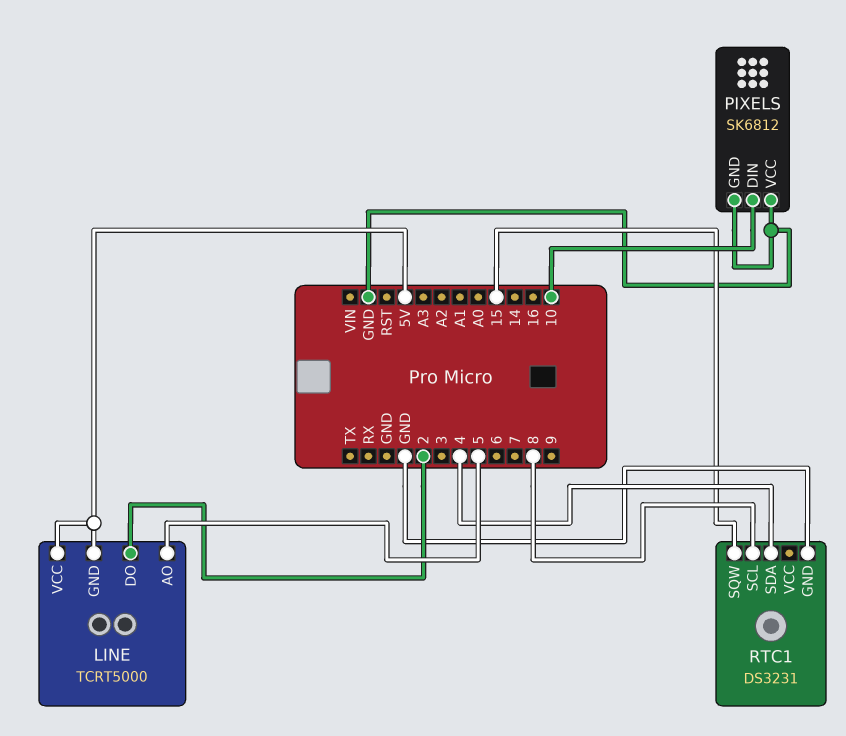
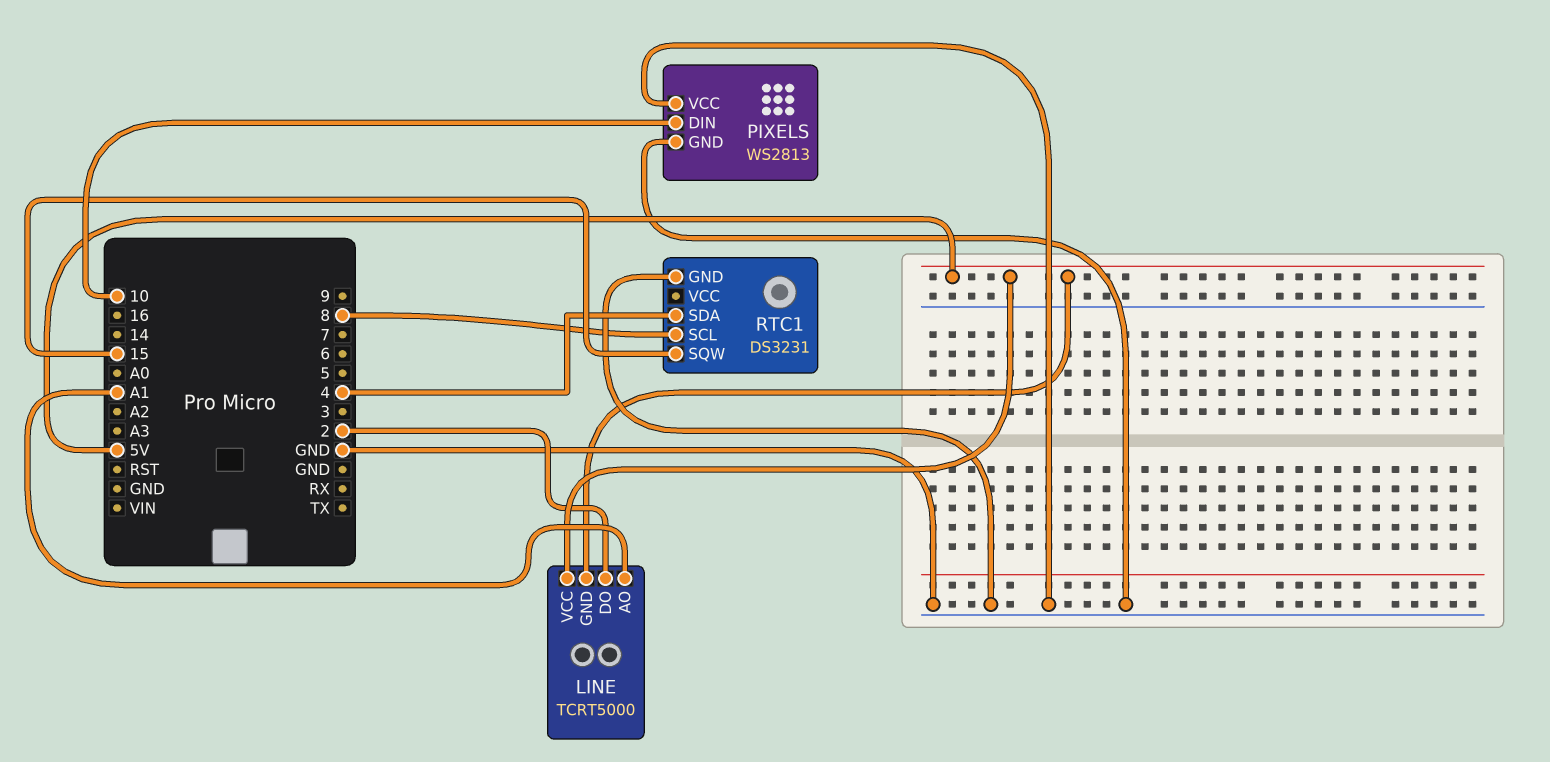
LINE pin AO: 5 -> A1
PIXELS: SK6812 -> WS2813

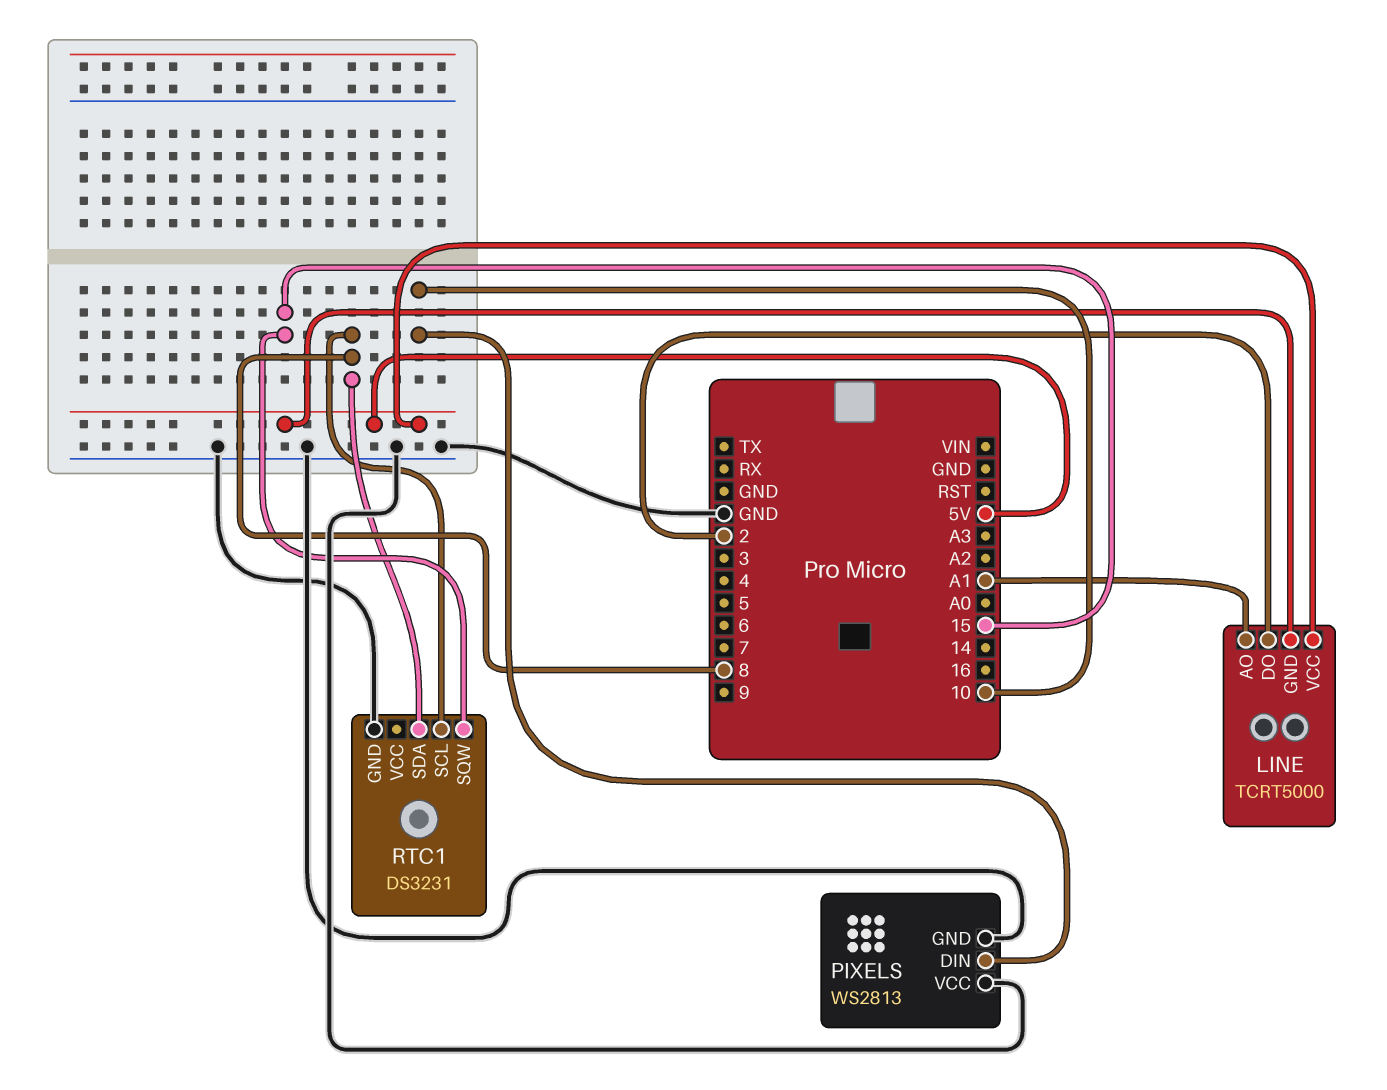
RTC1 pin SDA: 4 -> 8

